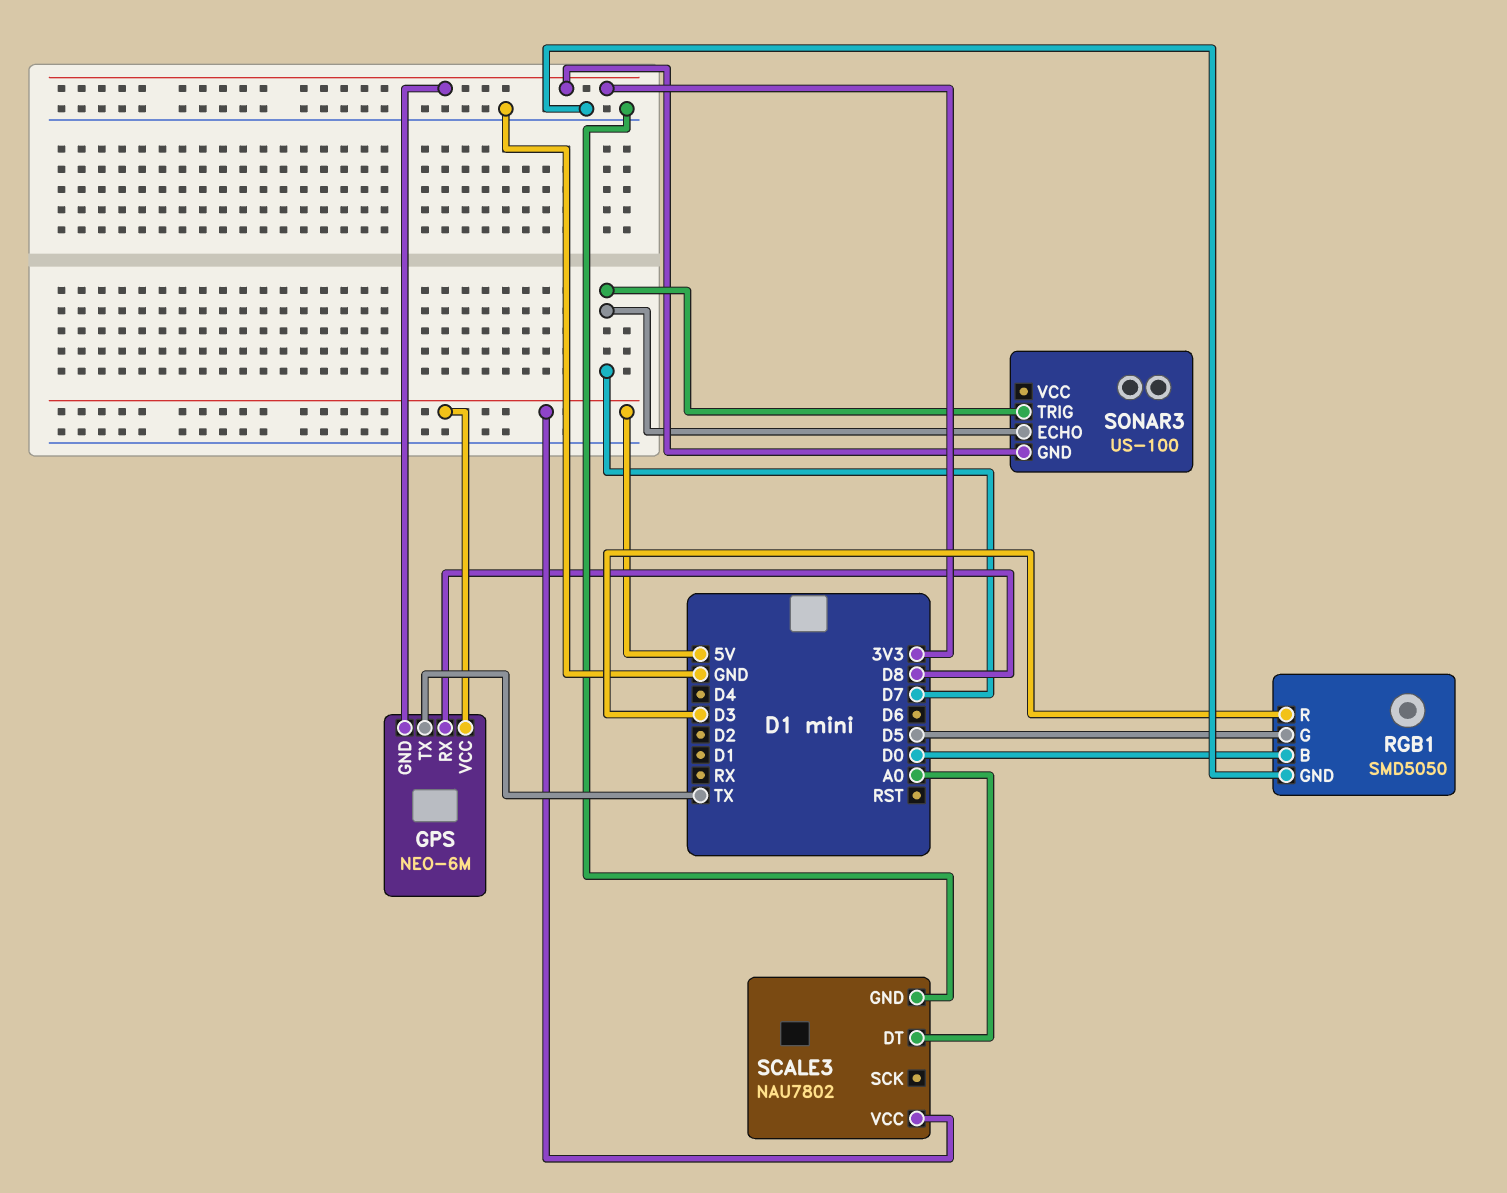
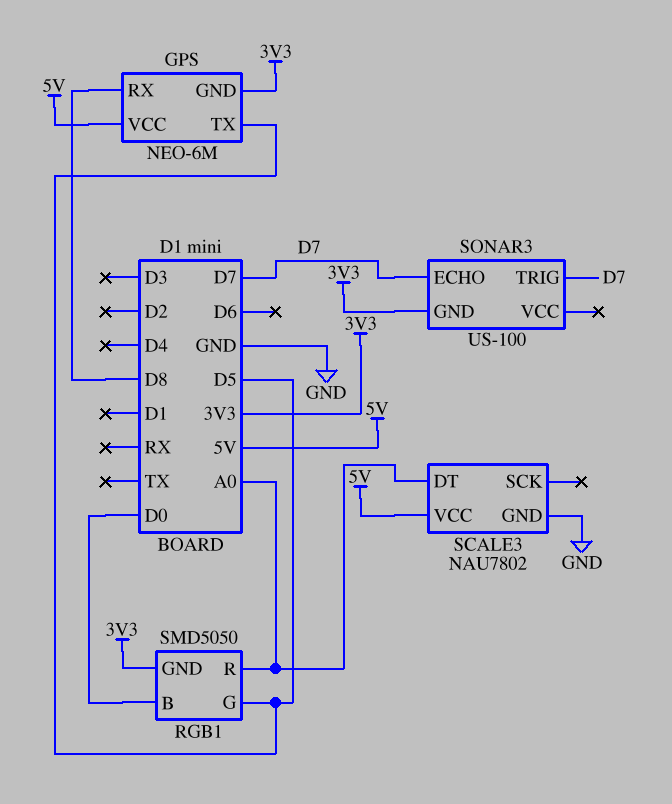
GPS pin TX: TX -> D5
RGB1 pin GND: GND -> 3V3
RGB1 pin R: D3 -> A0

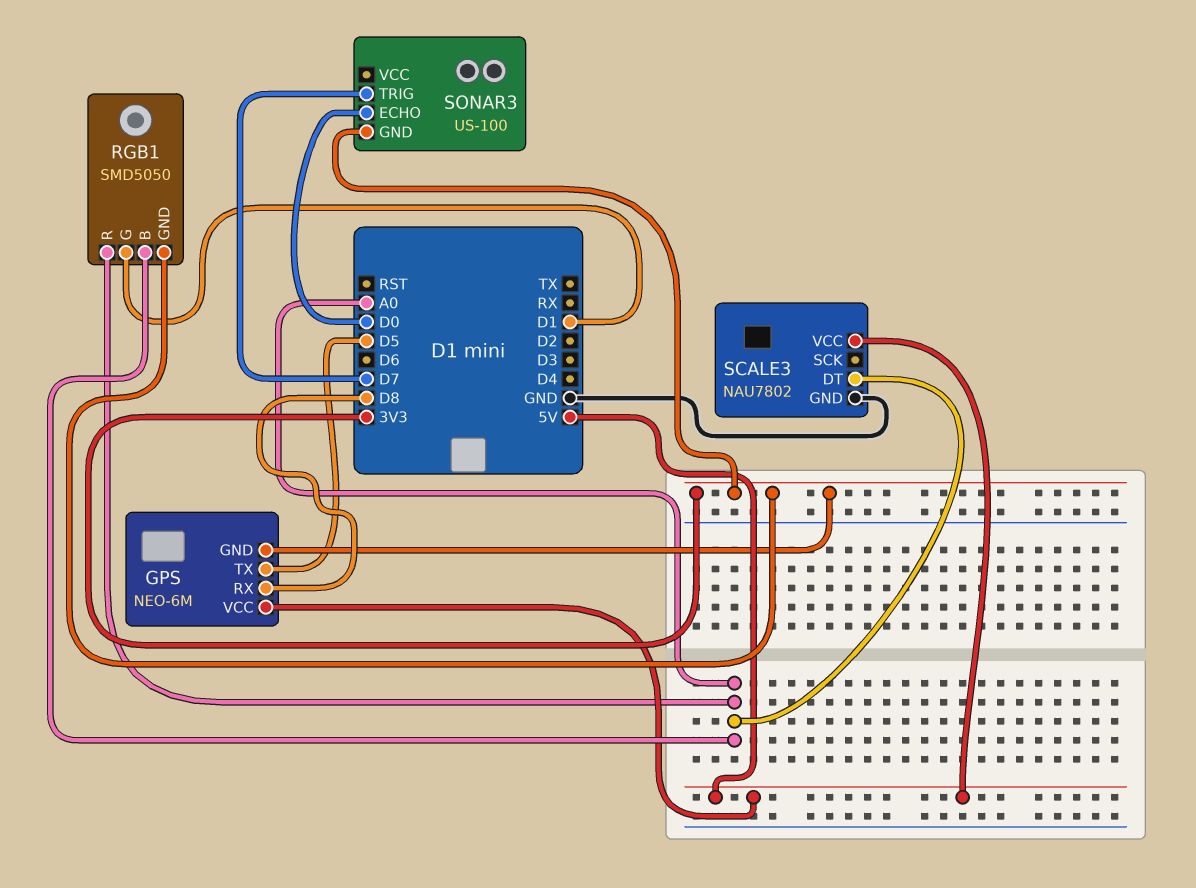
RGB1 pin B: D0 -> A0
RGB1 pin G: D5 -> D1
SONAR3 pin ECHO: D7 -> D0

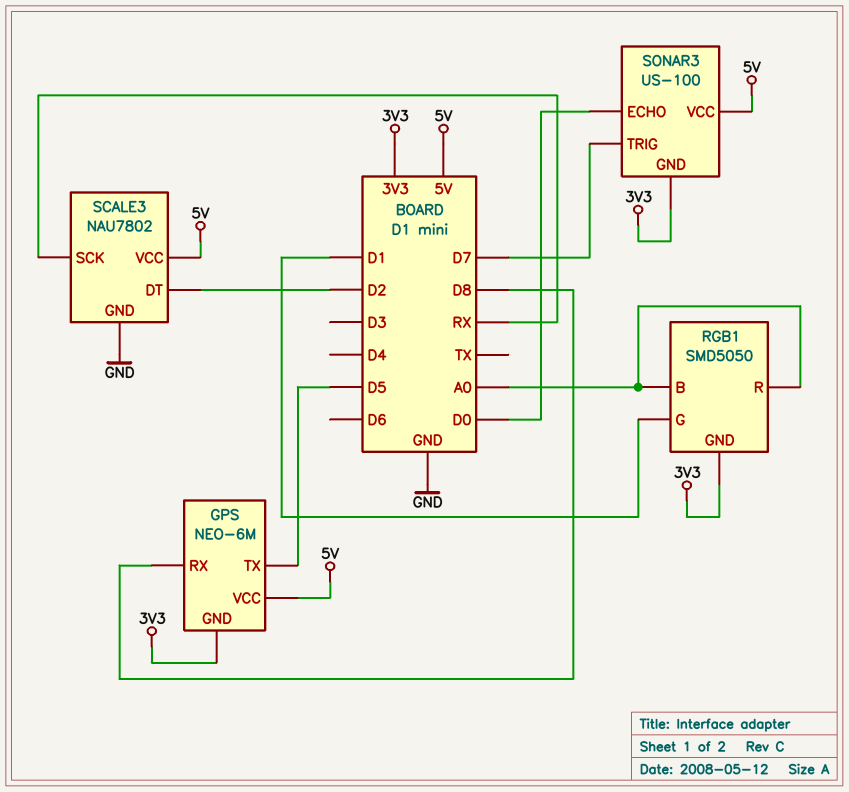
SCALE3 pin DT: A0 -> D2
SCALE3 pin SCK: none -> RX
SONAR3 pin VCC: none -> 5V

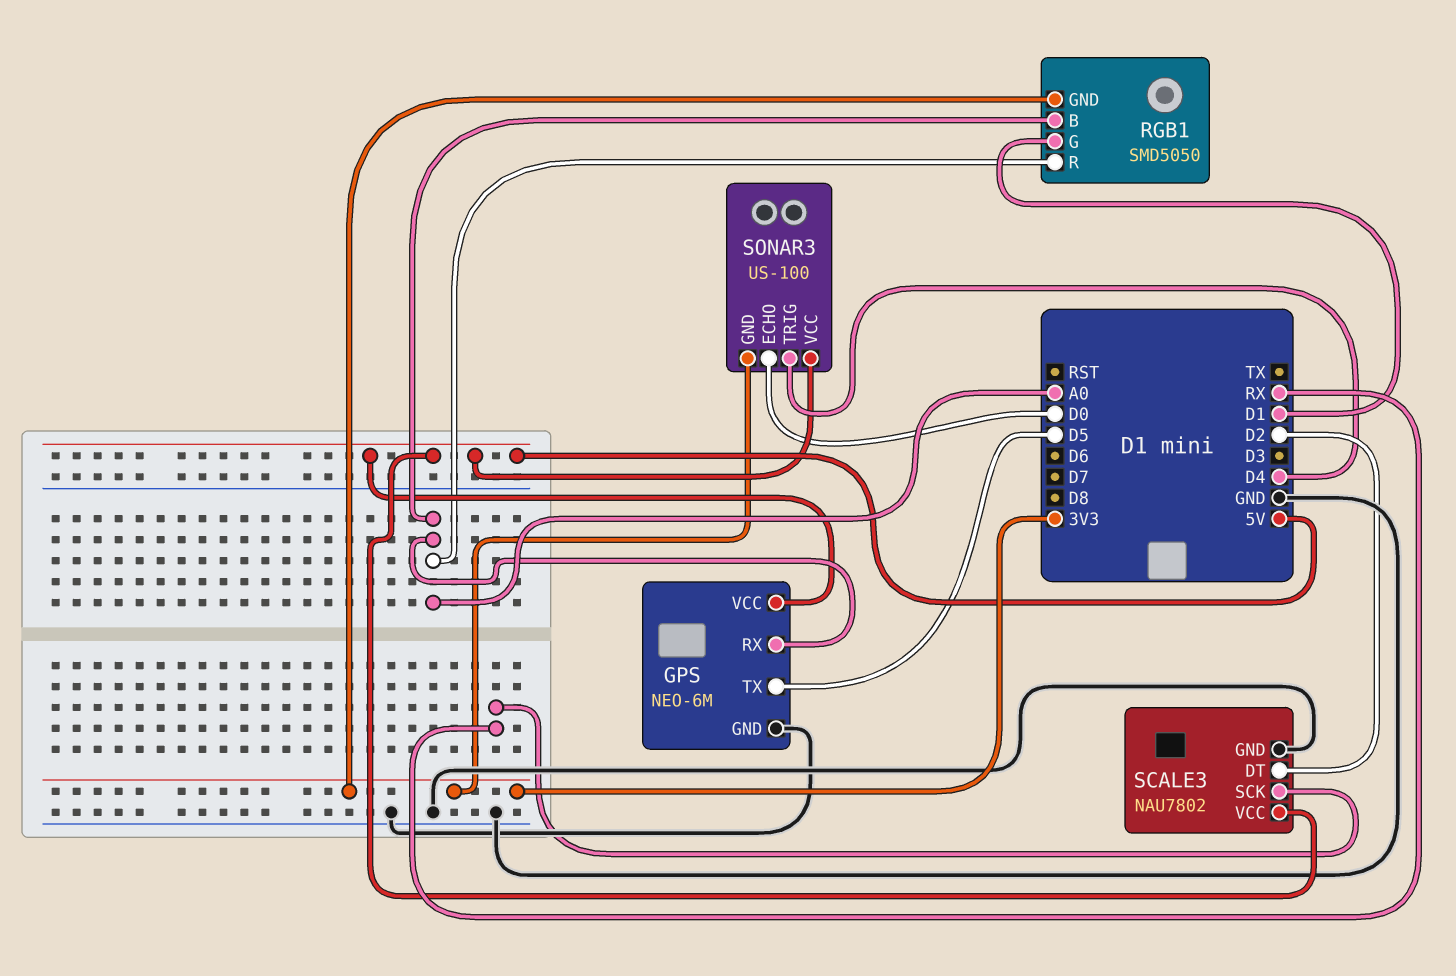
GPS pin GND: 3V3 -> GND
GPS pin RX: D8 -> A0
SONAR3 pin TRIG: D7 -> D4

